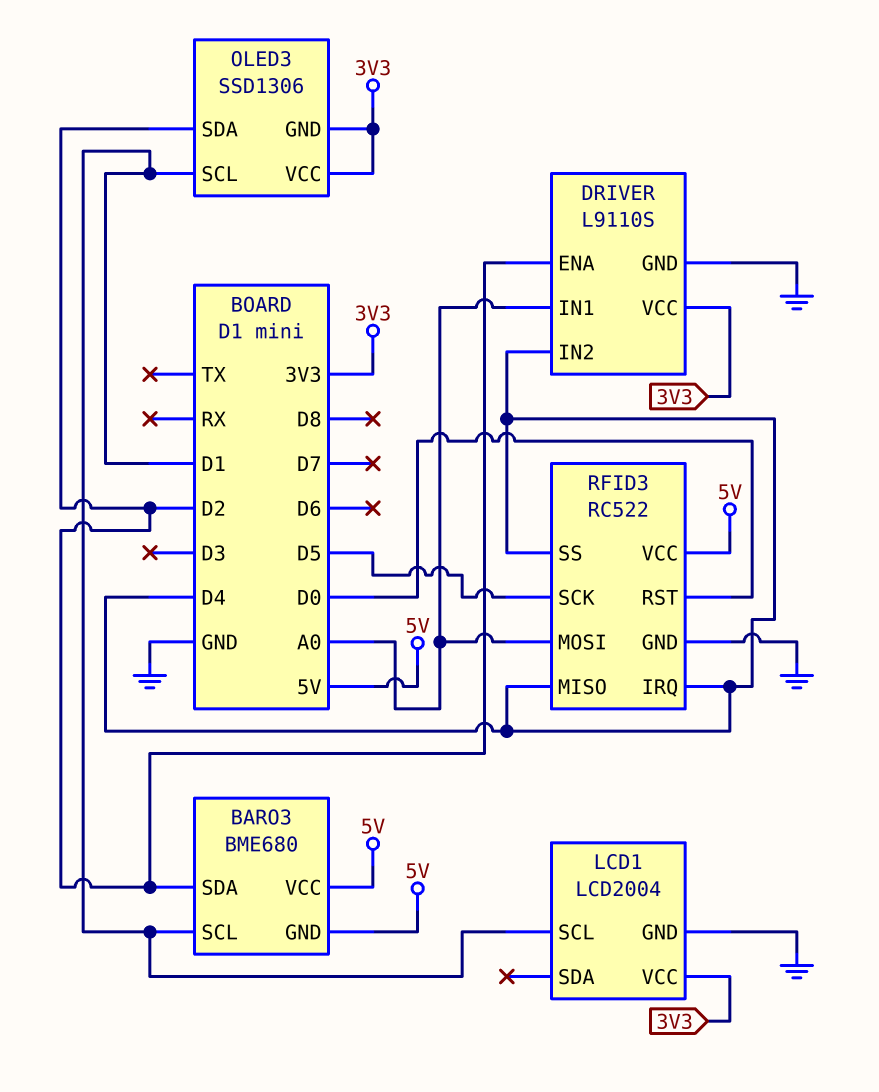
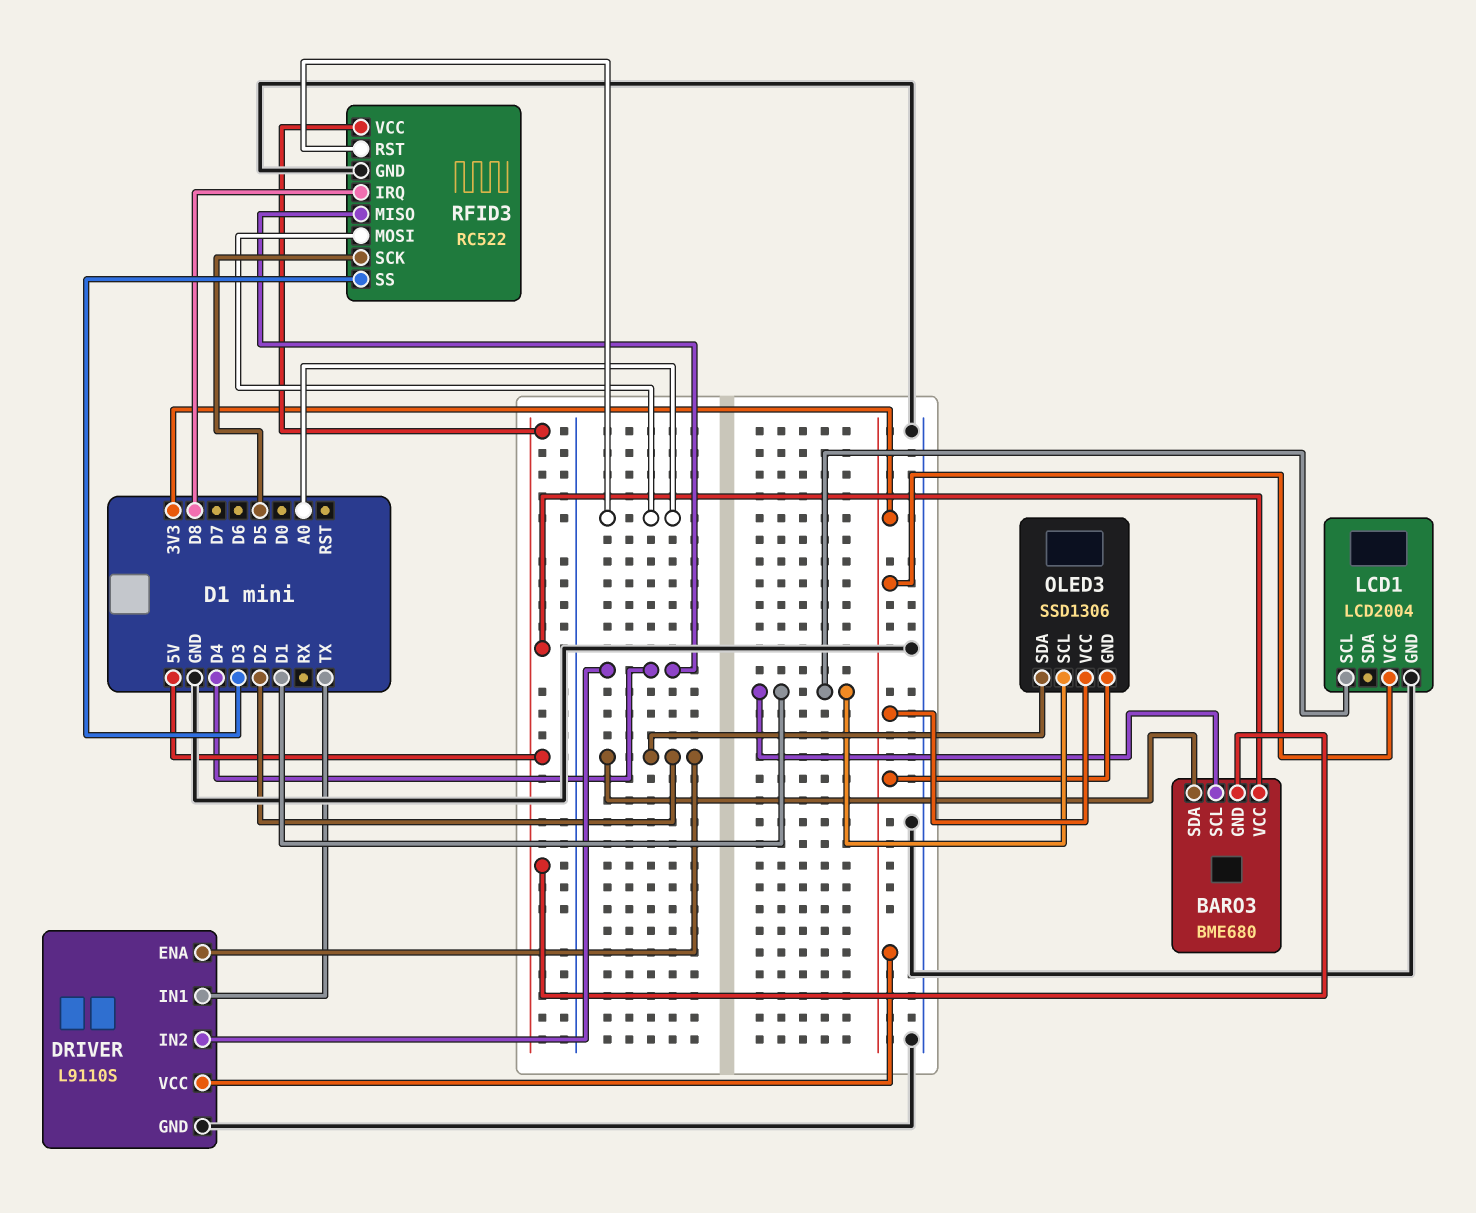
DRIVER pin IN1: A0 -> TX
RFID3 pin IRQ: D4 -> D8
RFID3 pin RST: D0 -> A0
RFID3 pin SS: D4 -> D3

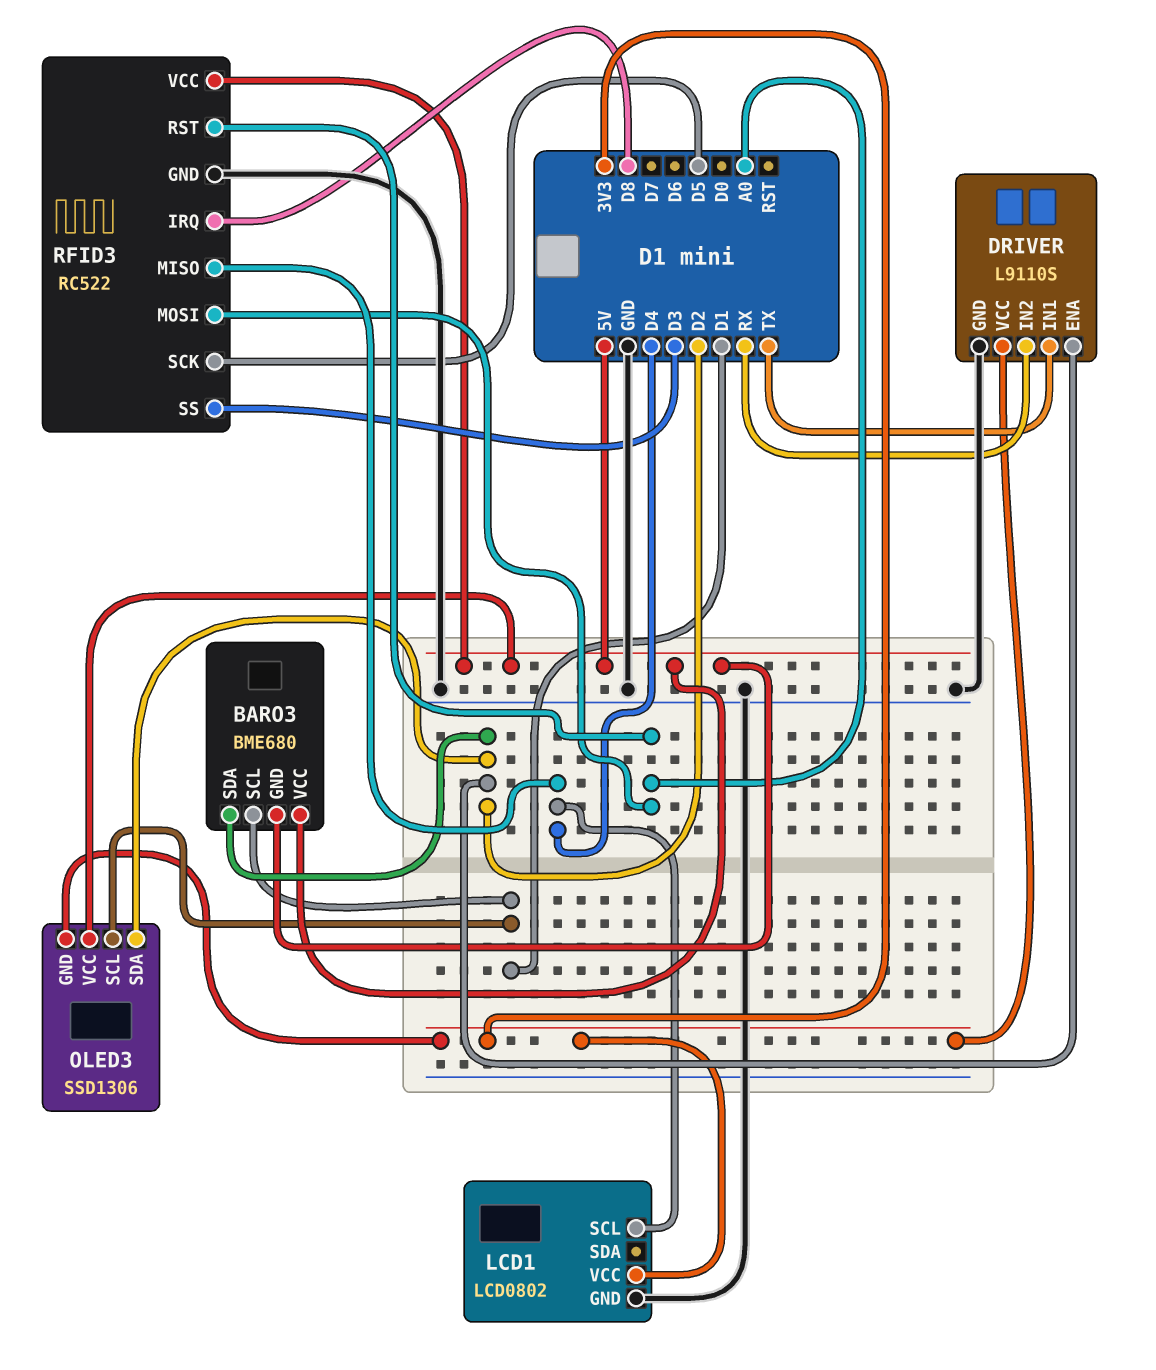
DRIVER pin IN2: D4 -> RX
LCD1: LCD2004 -> LCD0802
LCD1 pin SCL: D1 -> D4
OLED3 pin VCC: 3V3 -> 5V

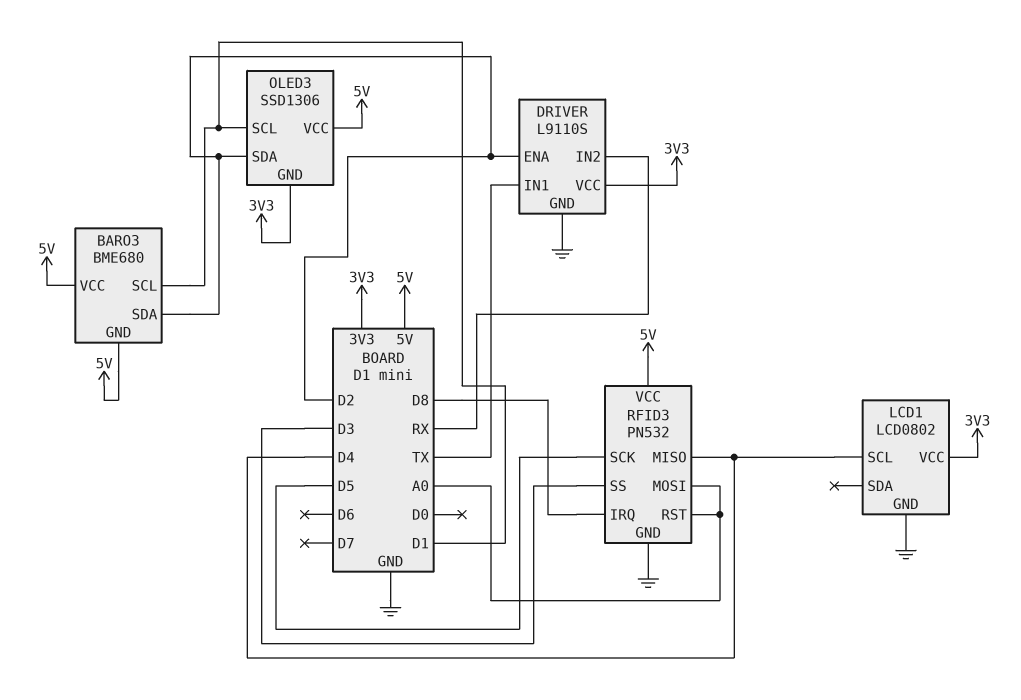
RFID3: RC522 -> PN532

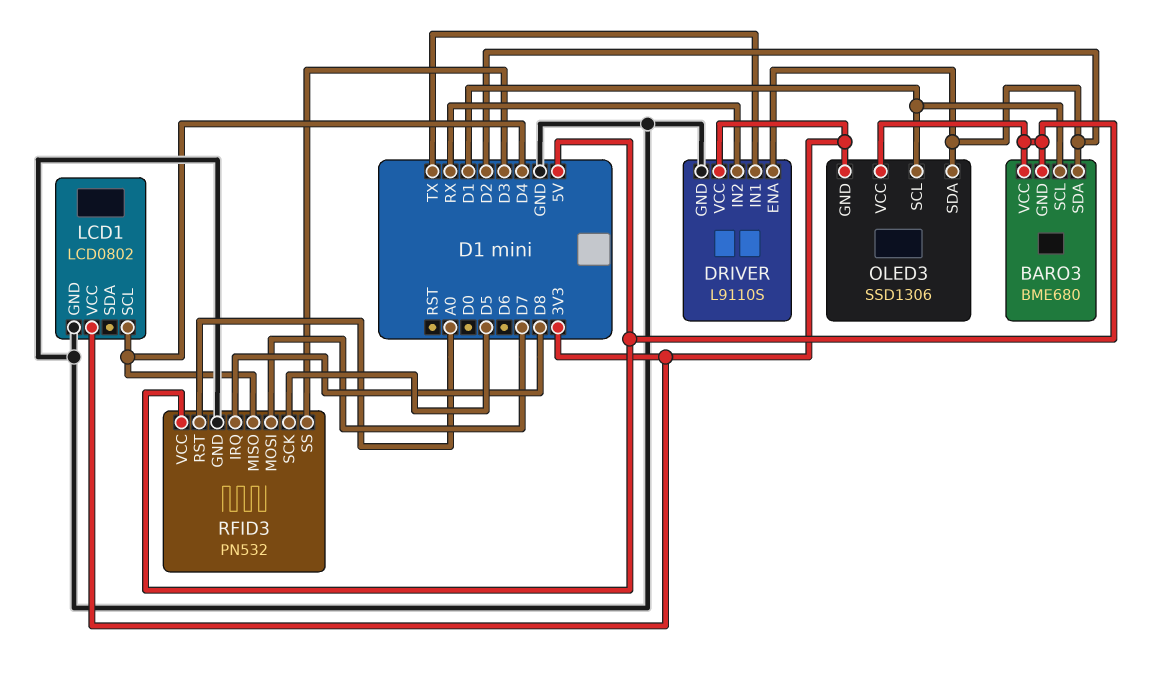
RFID3 pin MOSI: A0 -> D7

